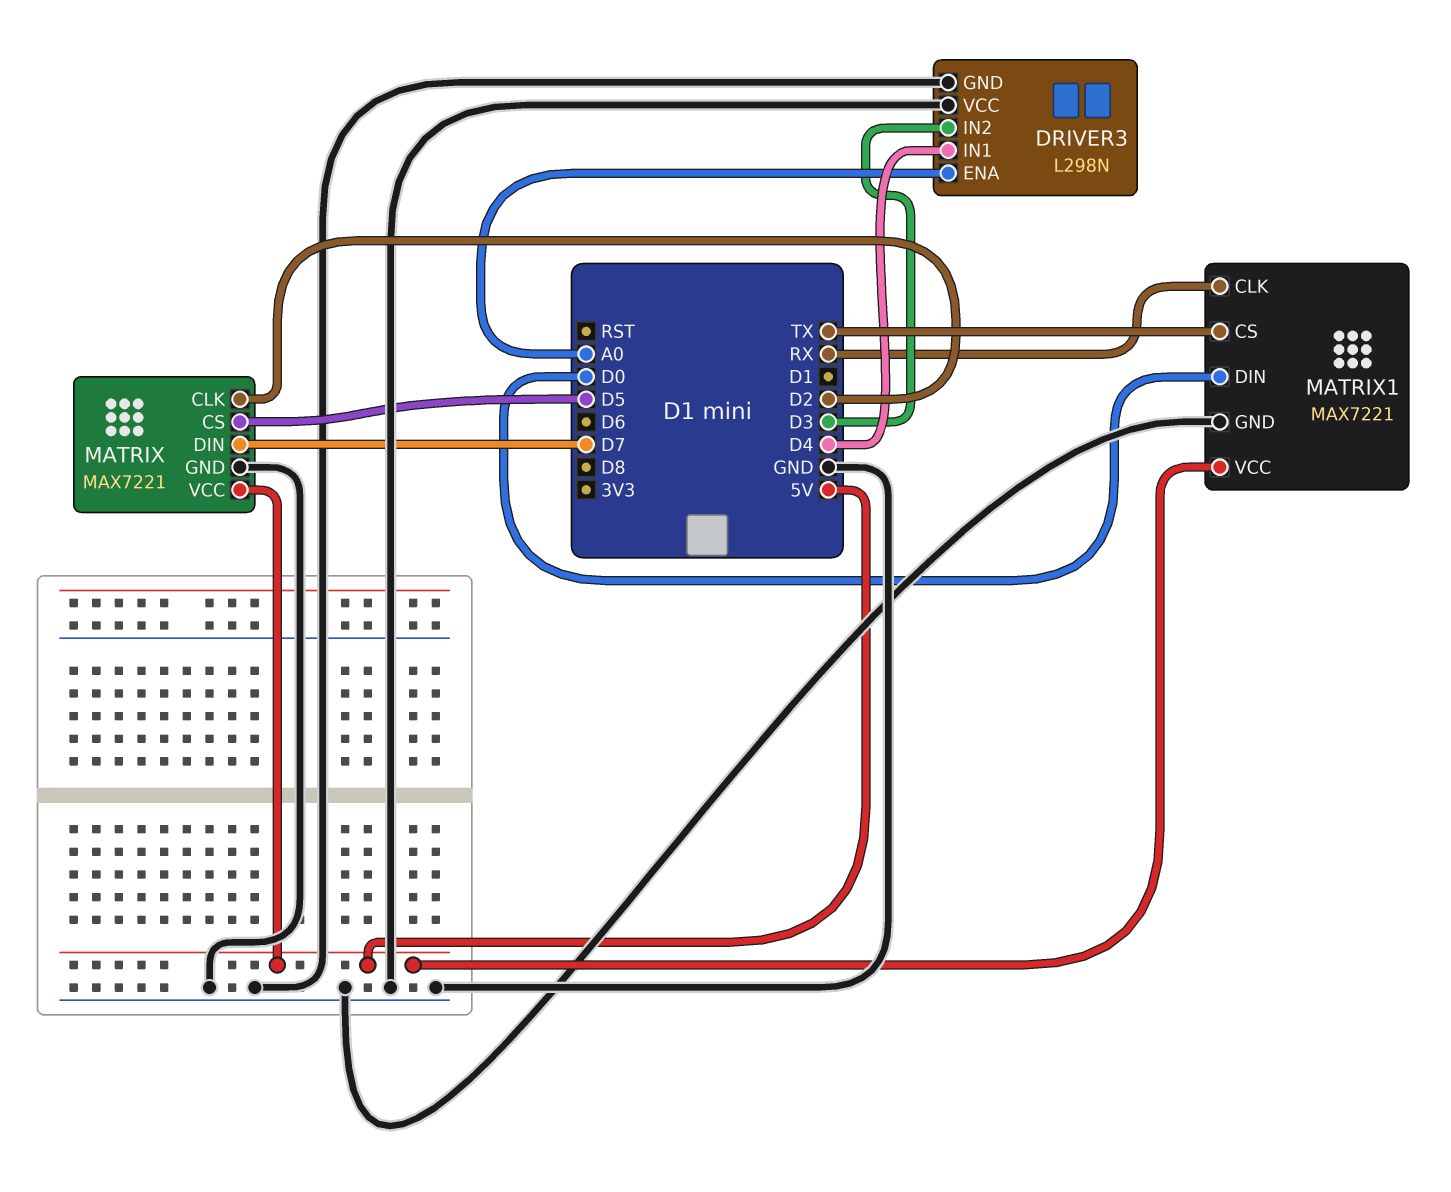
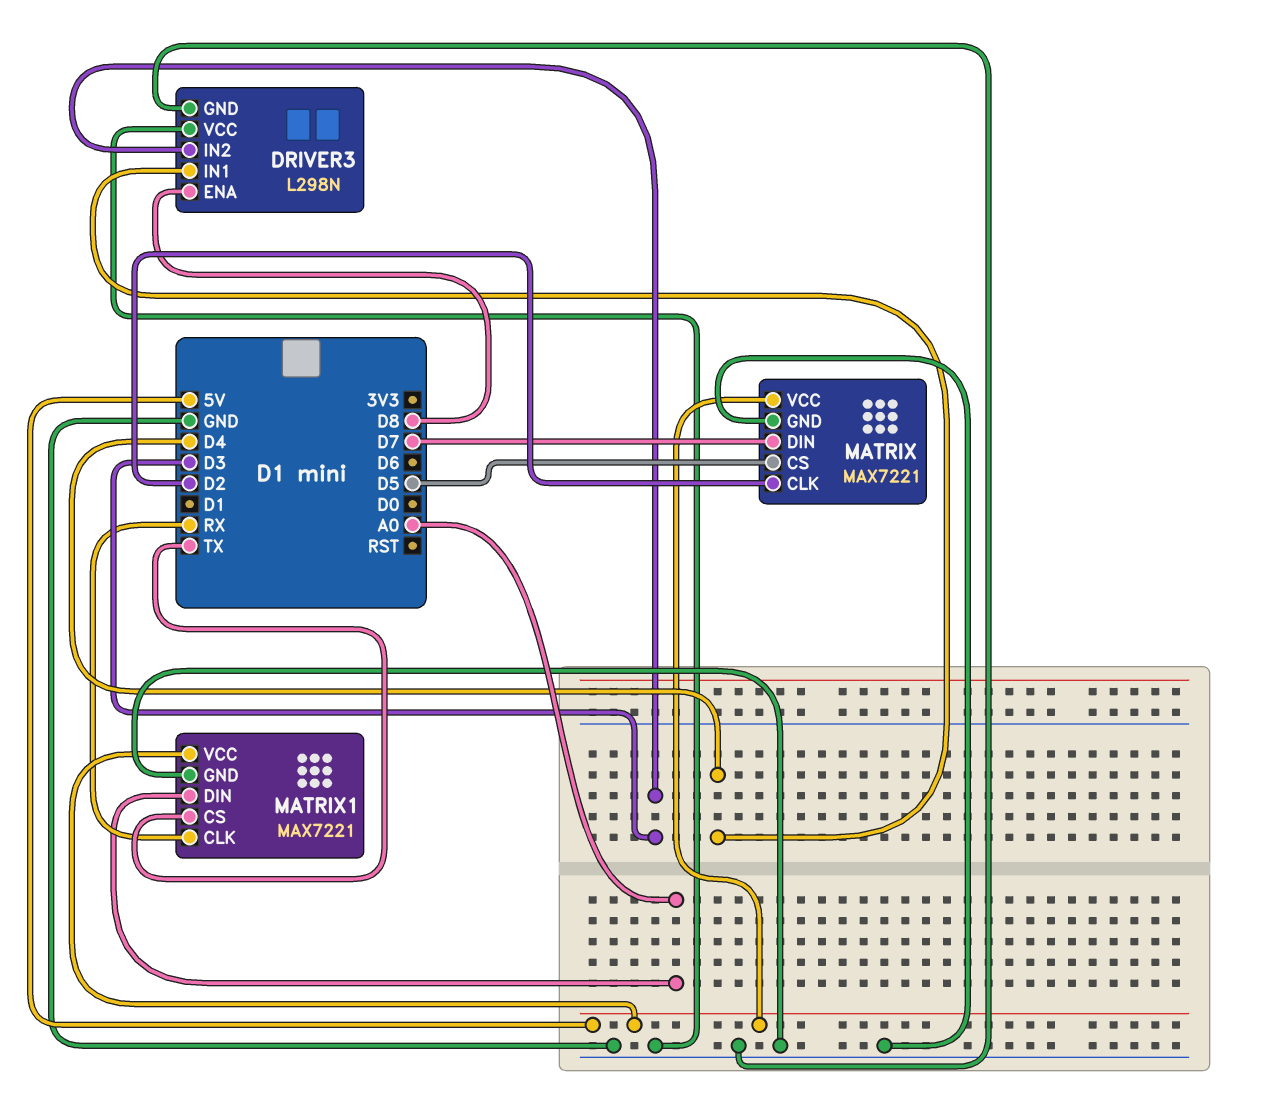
DRIVER3 pin ENA: A0 -> D8
MATRIX1 pin DIN: D0 -> A0

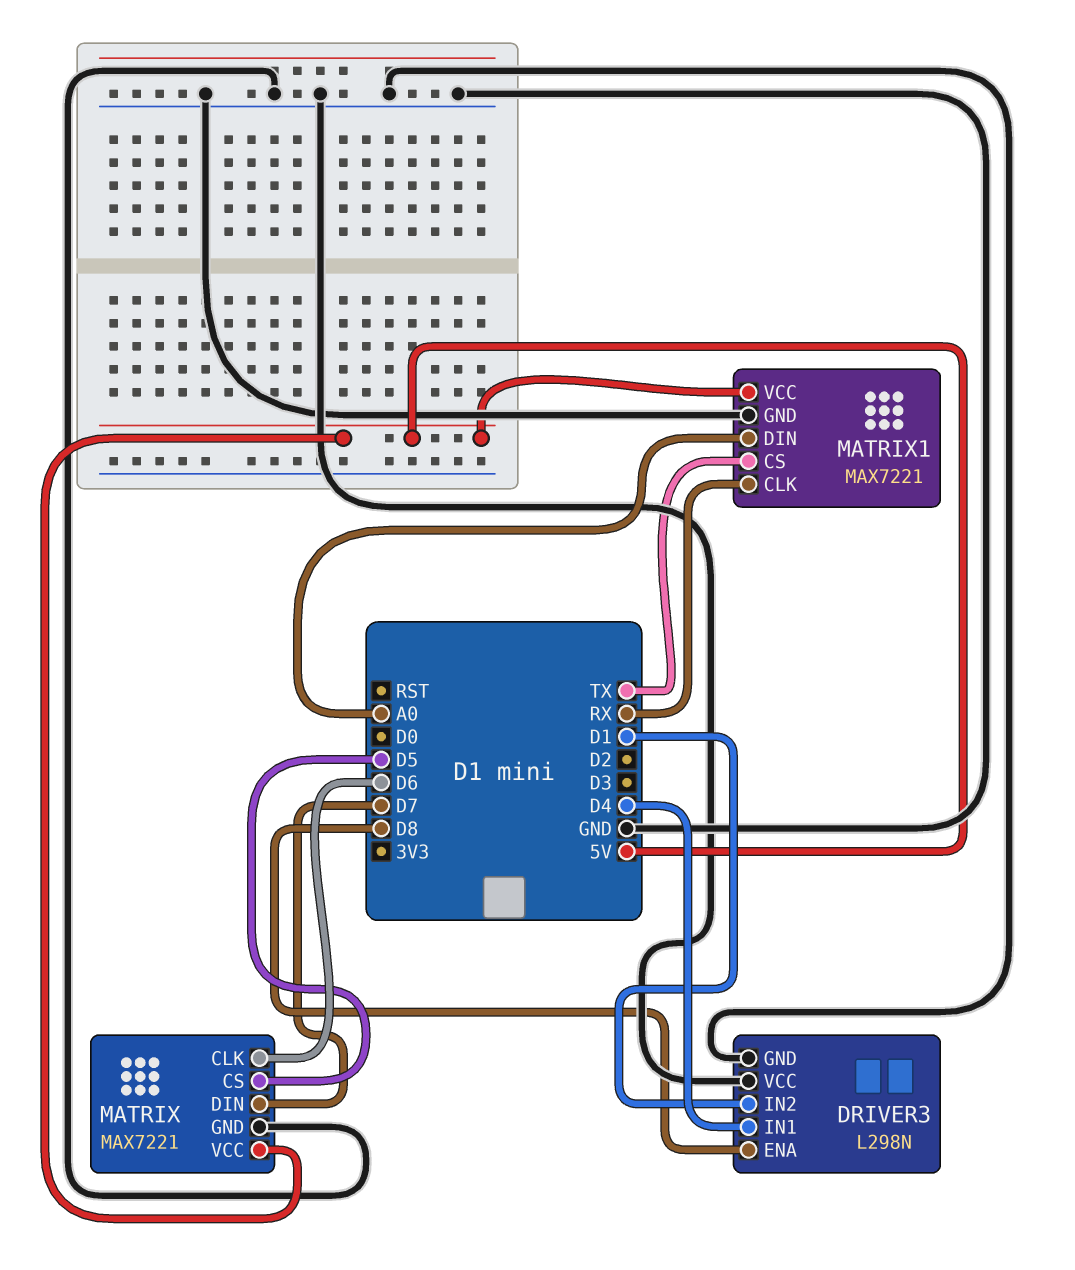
DRIVER3 pin IN2: D3 -> D1
MATRIX pin CLK: D2 -> D6

